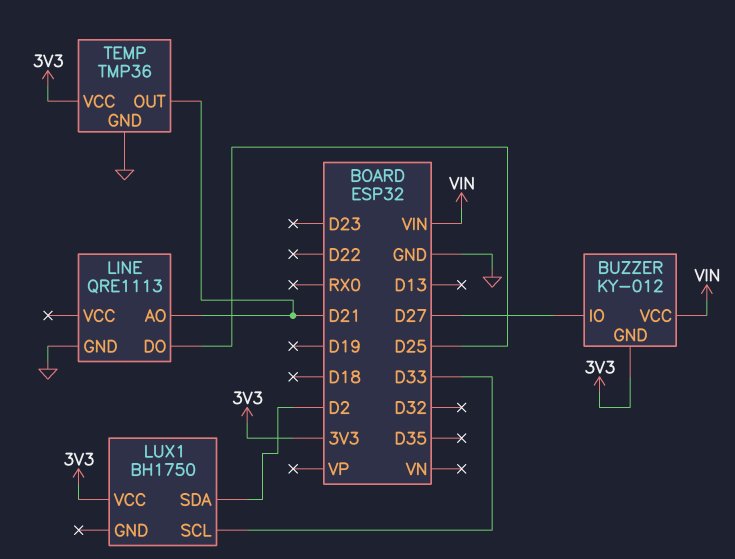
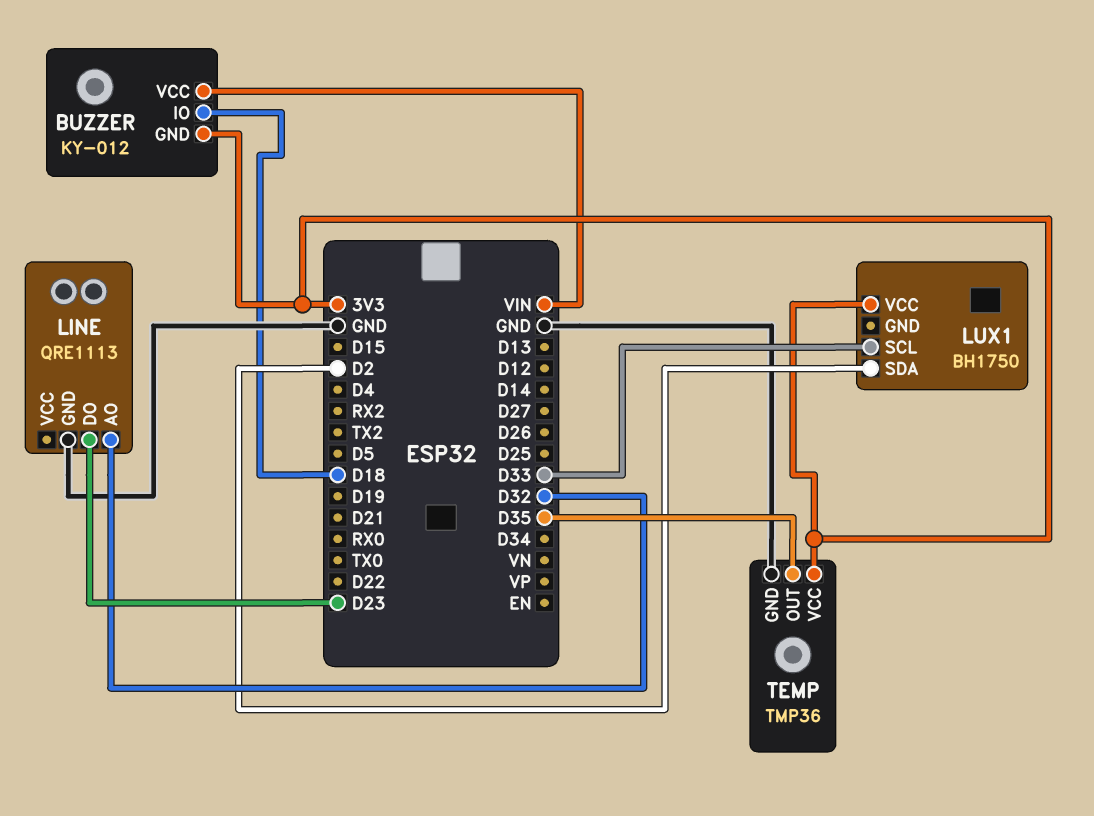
BUZZER pin IO: D27 -> D18
LINE pin AO: D21 -> D32
LINE pin DO: D25 -> D23
TEMP pin OUT: D21 -> D35

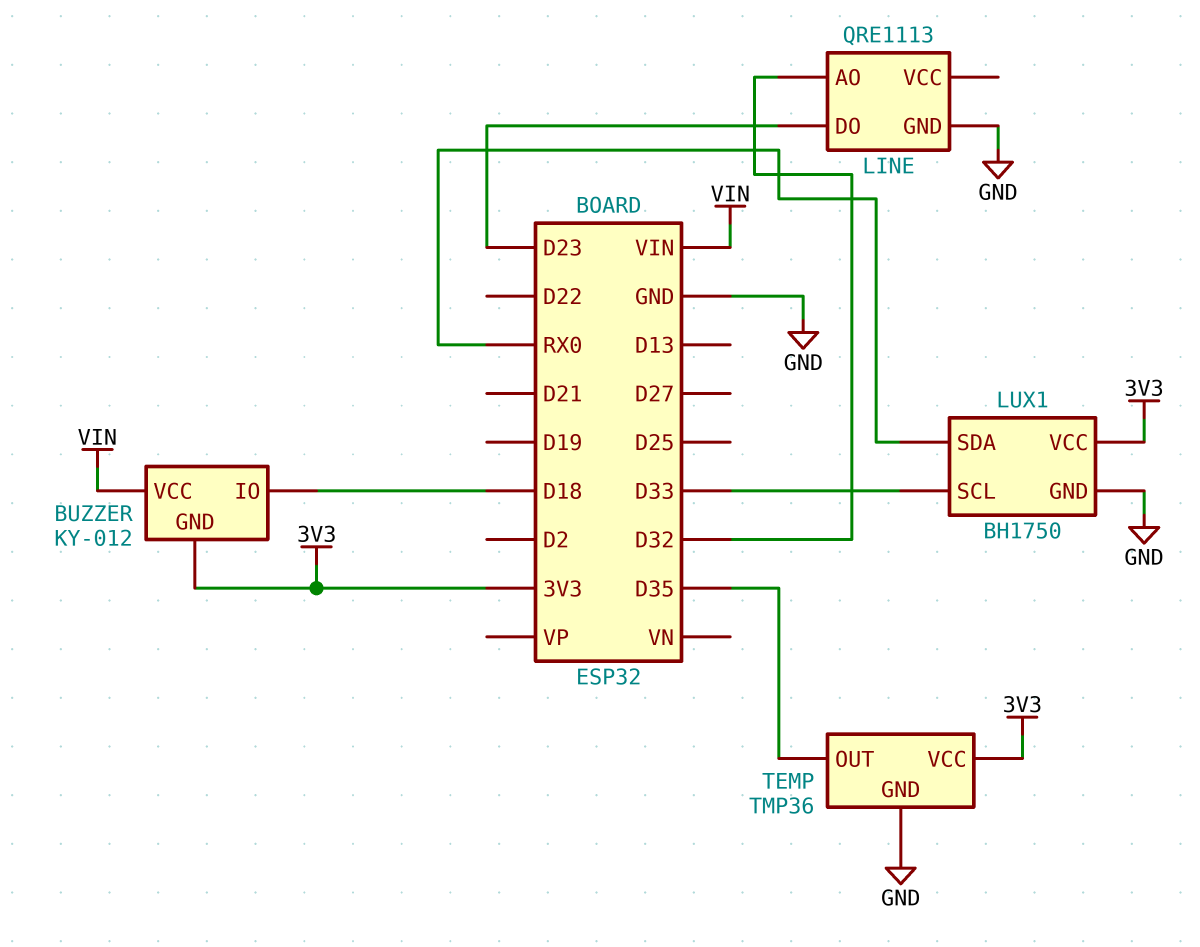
LUX1 pin GND: none -> GND
LUX1 pin SDA: D2 -> RX0

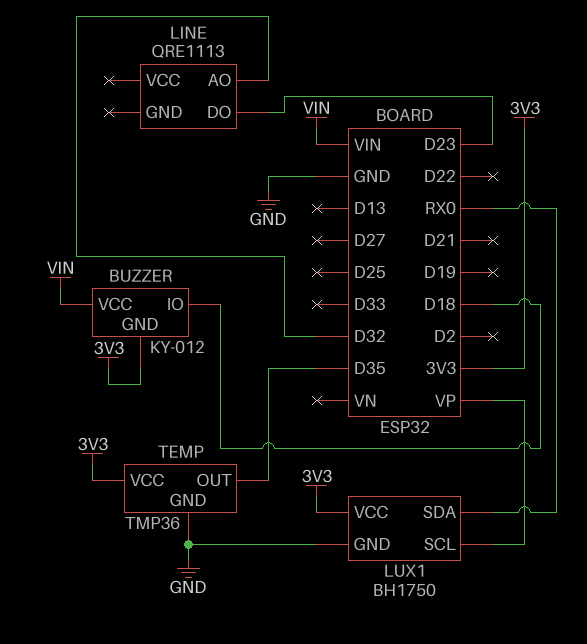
LINE pin GND: GND -> none
LUX1 pin SCL: D33 -> VP

